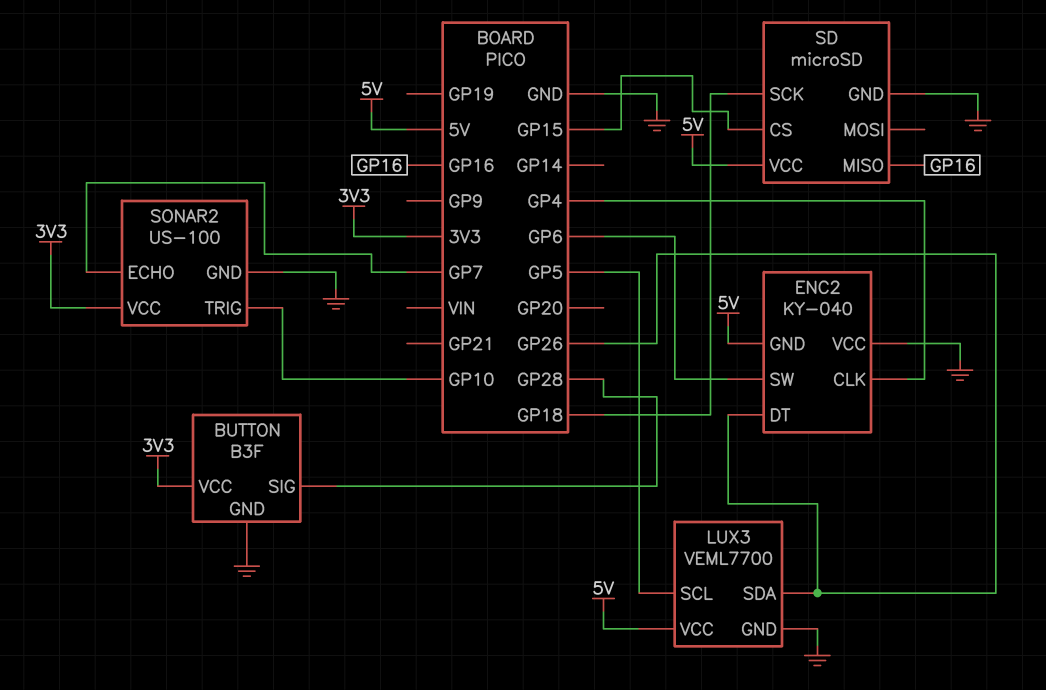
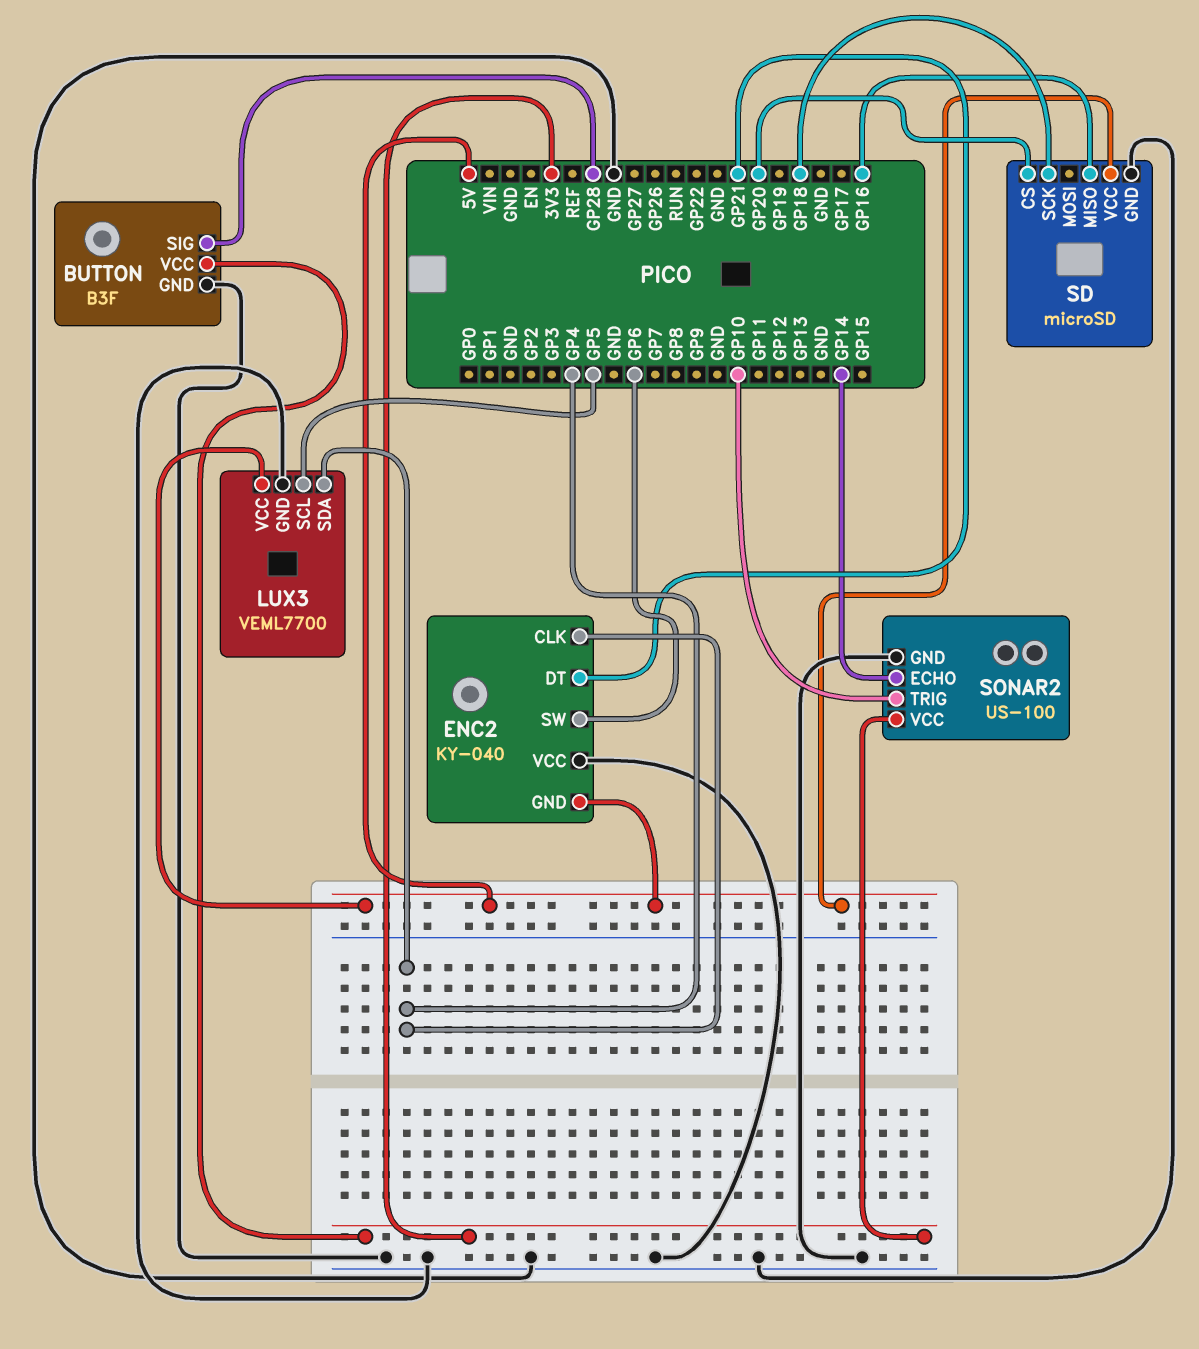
ENC2 pin DT: GP26 -> GP21
LUX3 pin SDA: GP26 -> GP4
SD pin CS: GP15 -> GP20
SONAR2 pin ECHO: GP7 -> GP14

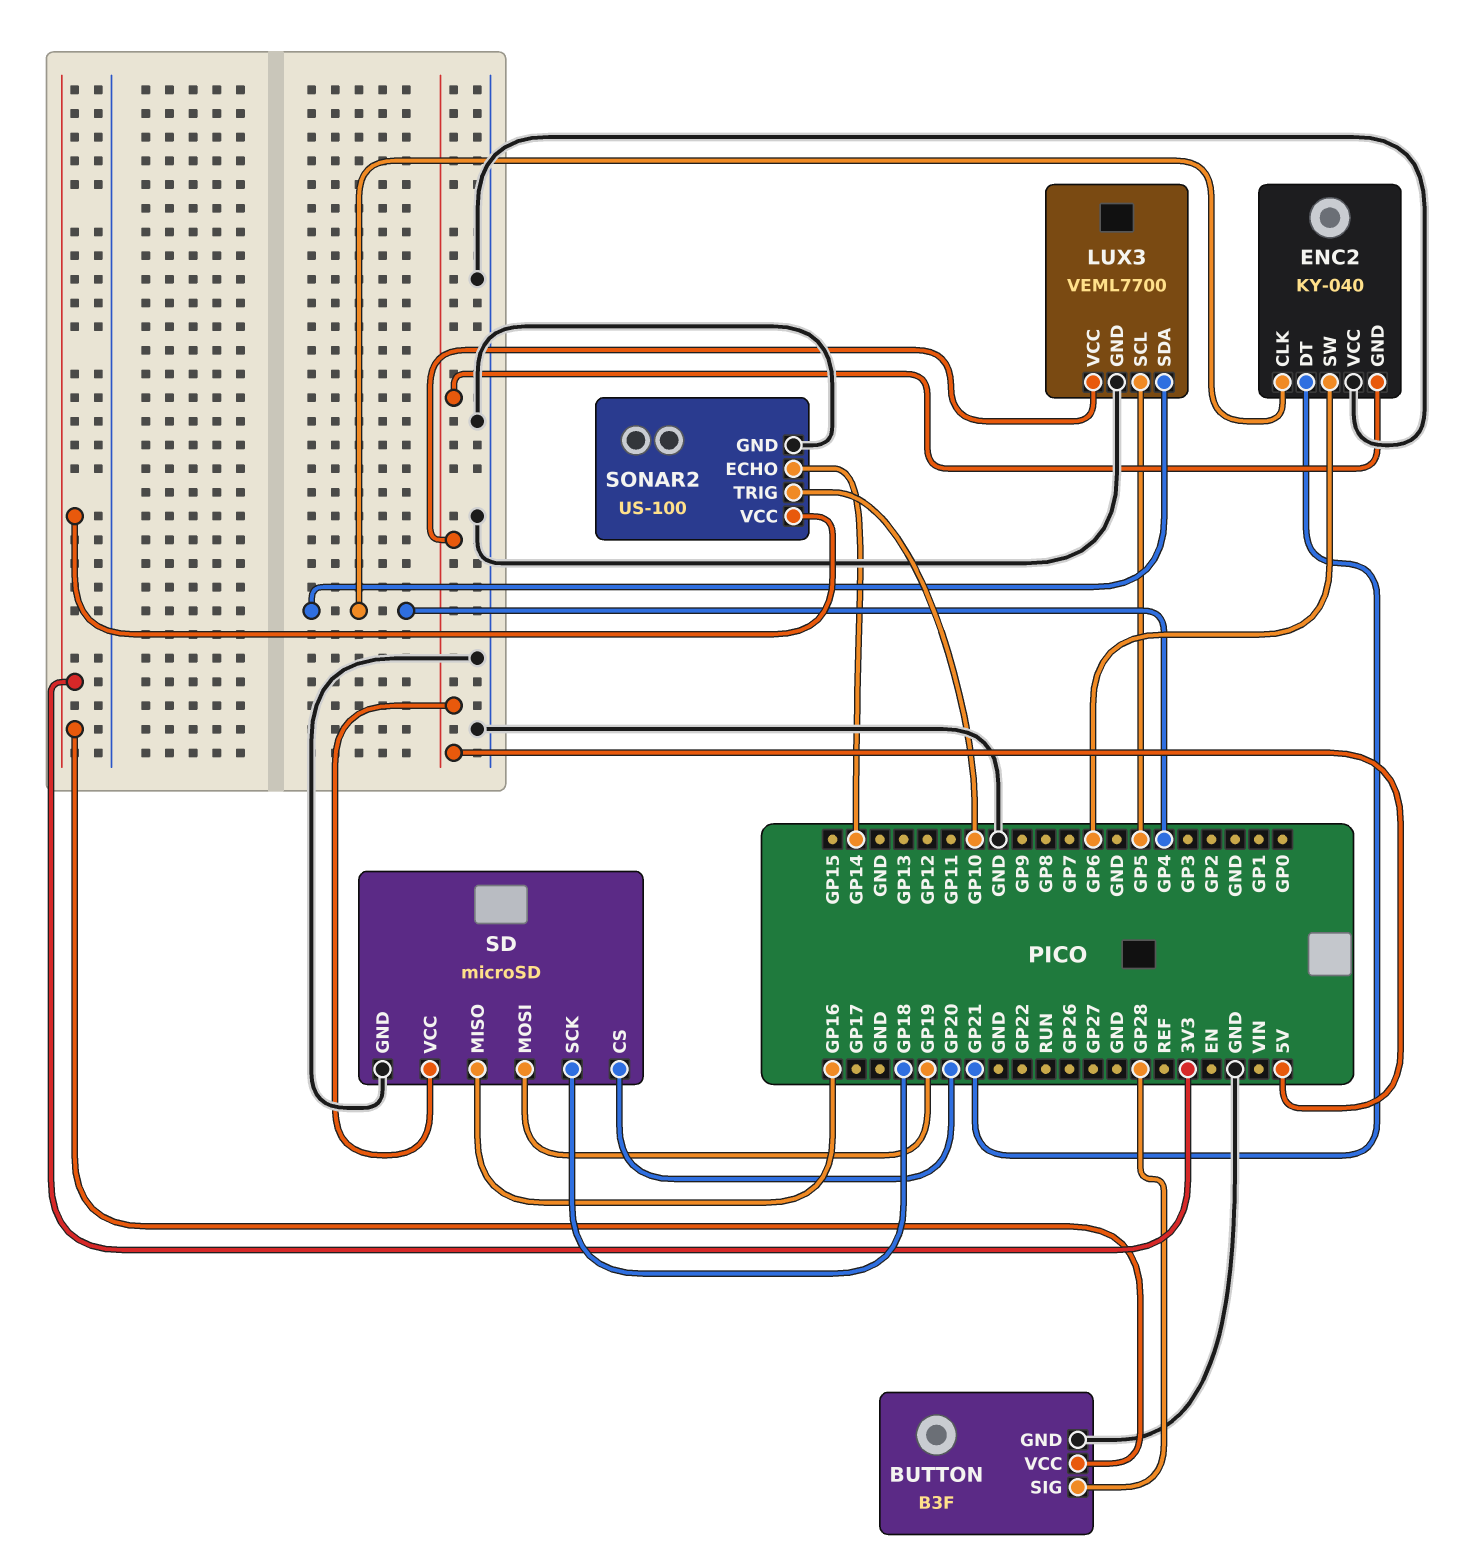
SD pin MOSI: none -> GP19

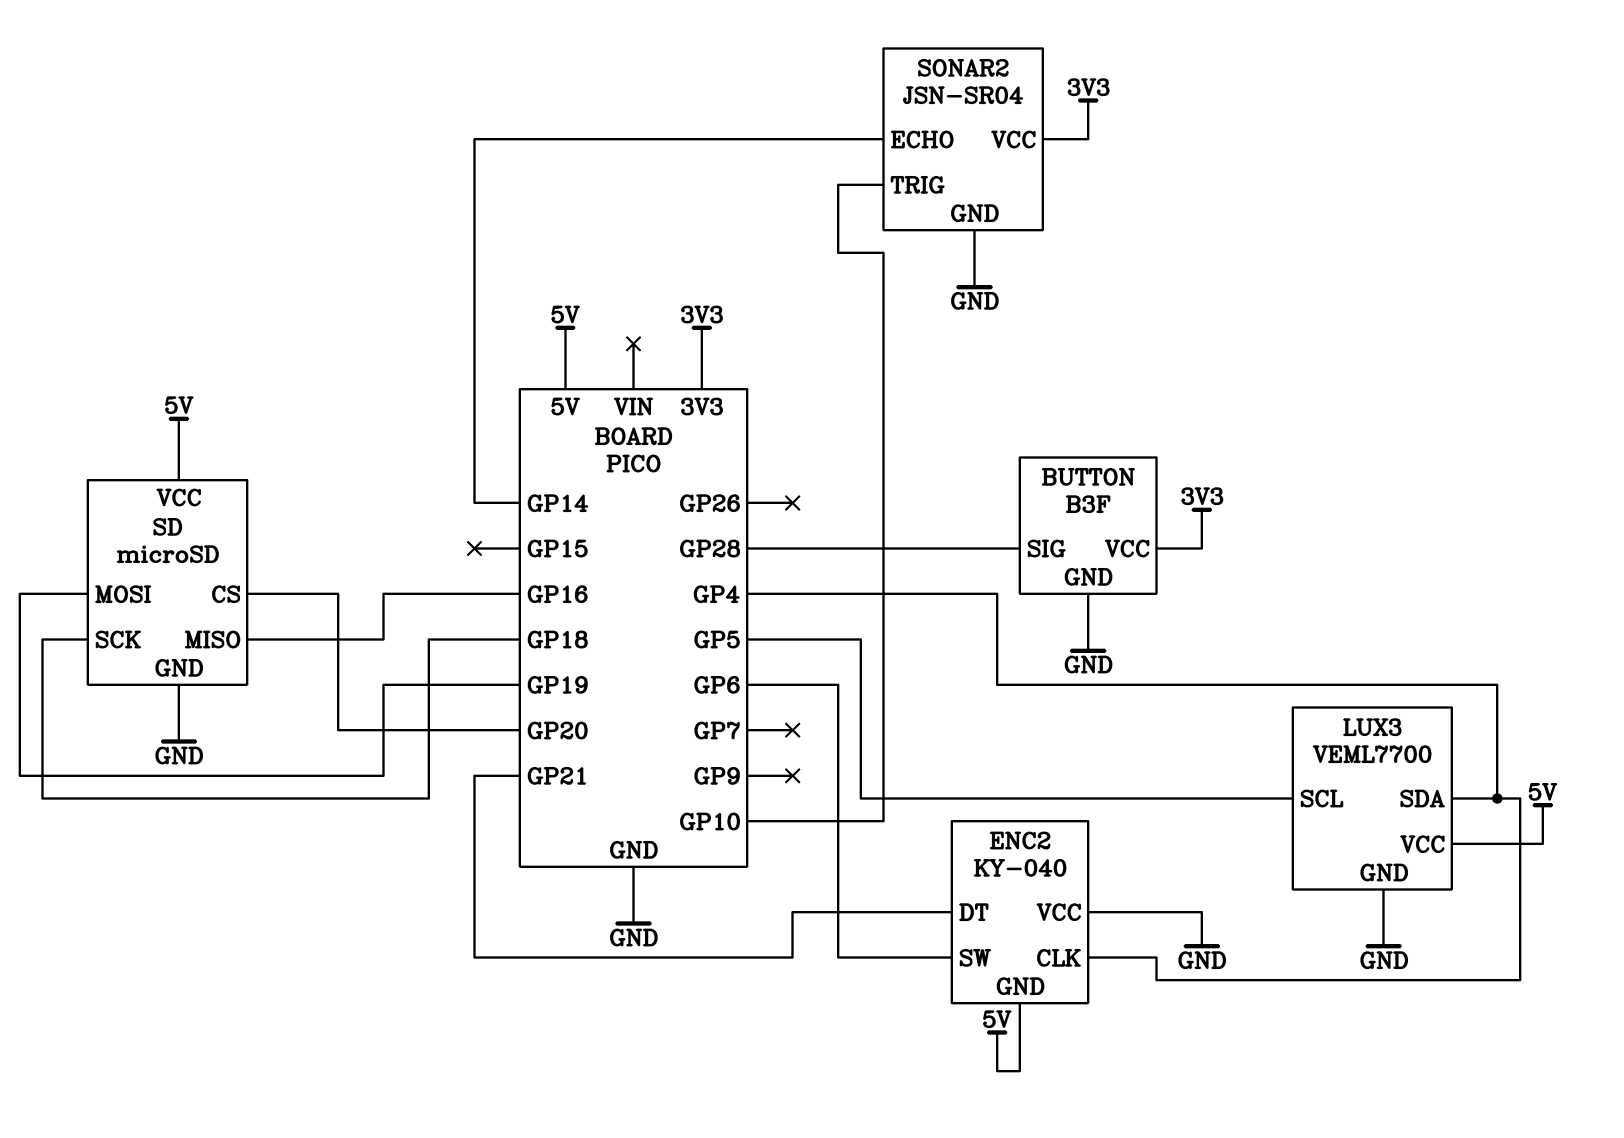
SONAR2: US-100 -> JSN-SR04

